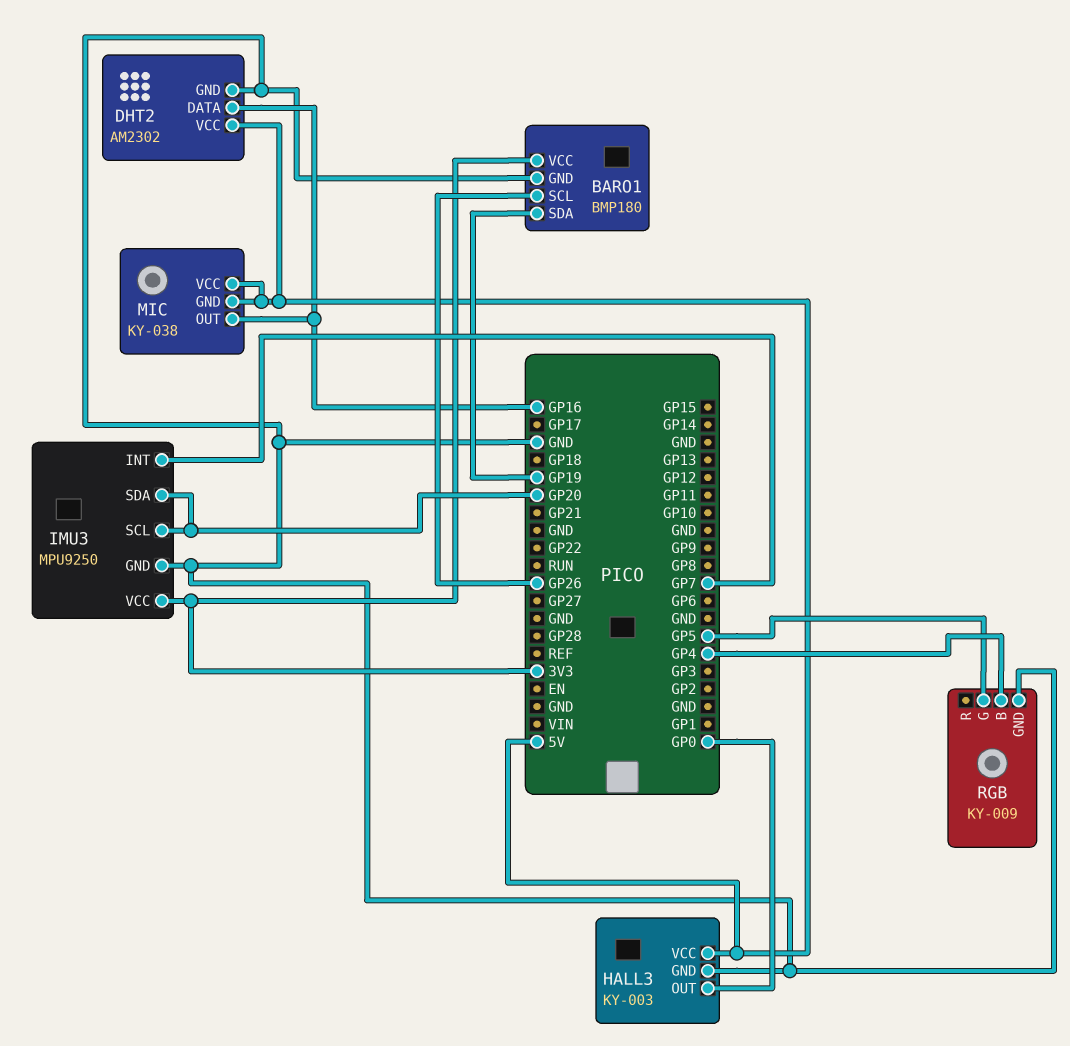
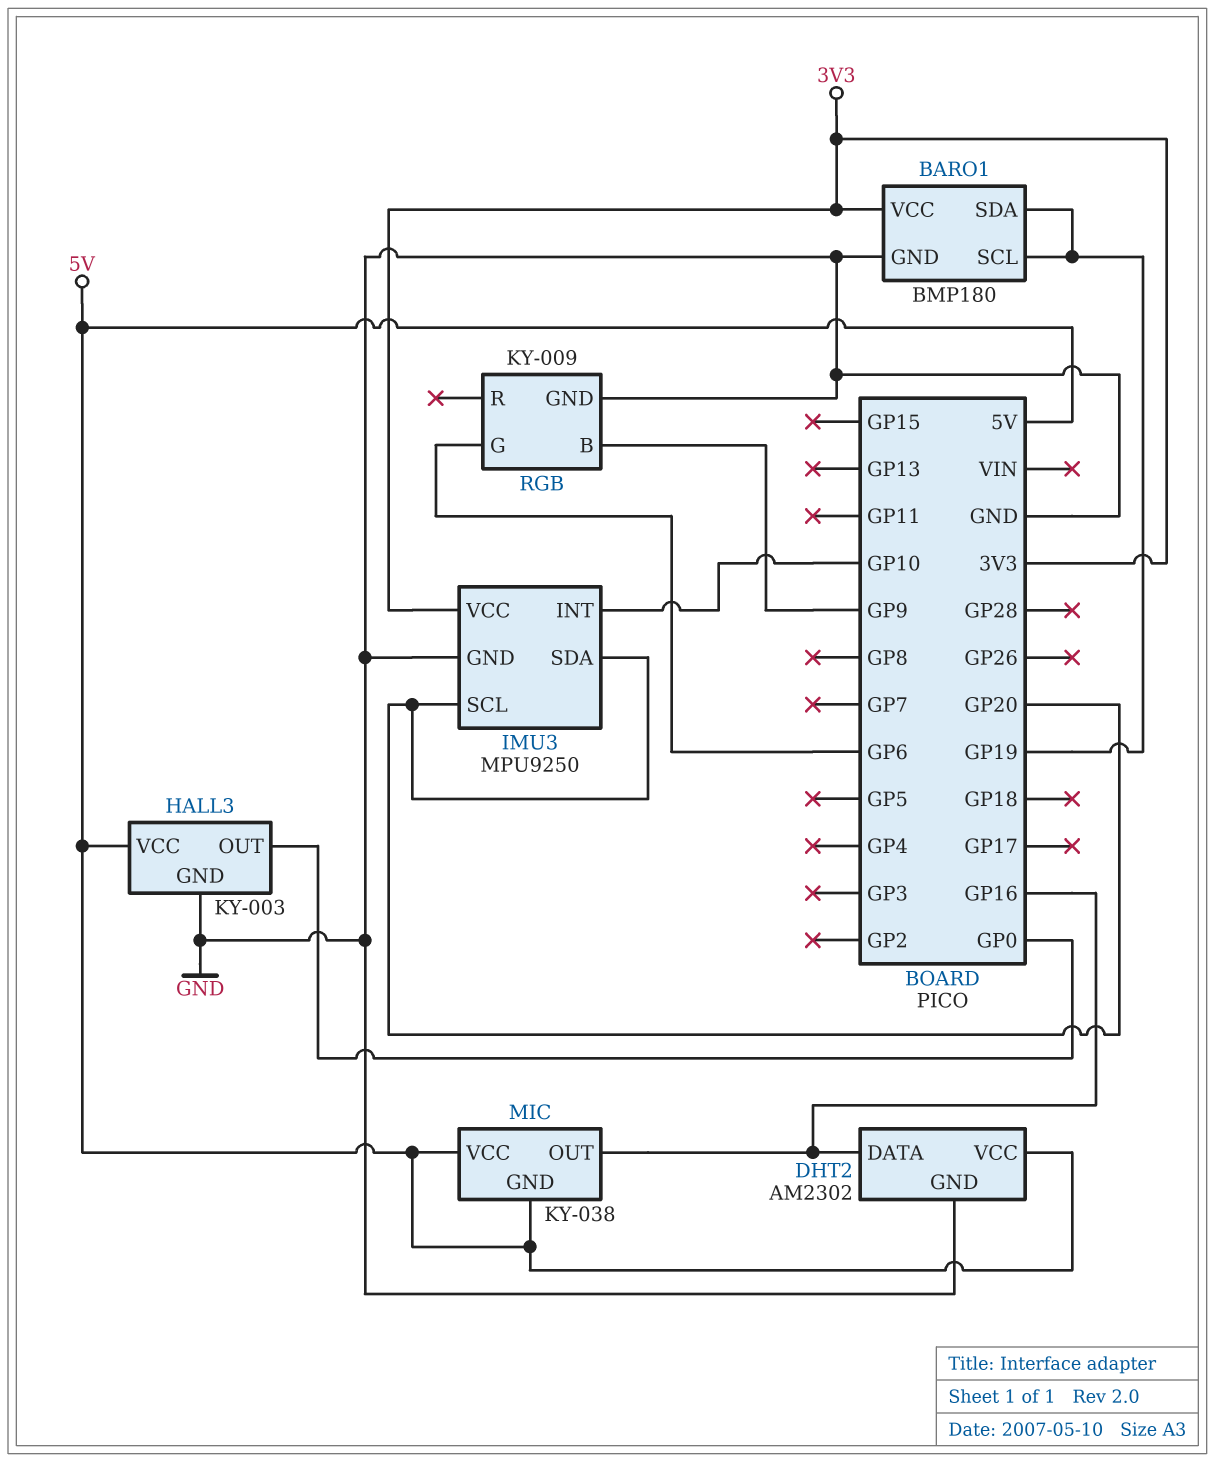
BARO1 pin SCL: GP26 -> GP19
IMU3 pin INT: GP7 -> GP10
RGB pin B: GP4 -> GP9
RGB pin G: GP5 -> GP6

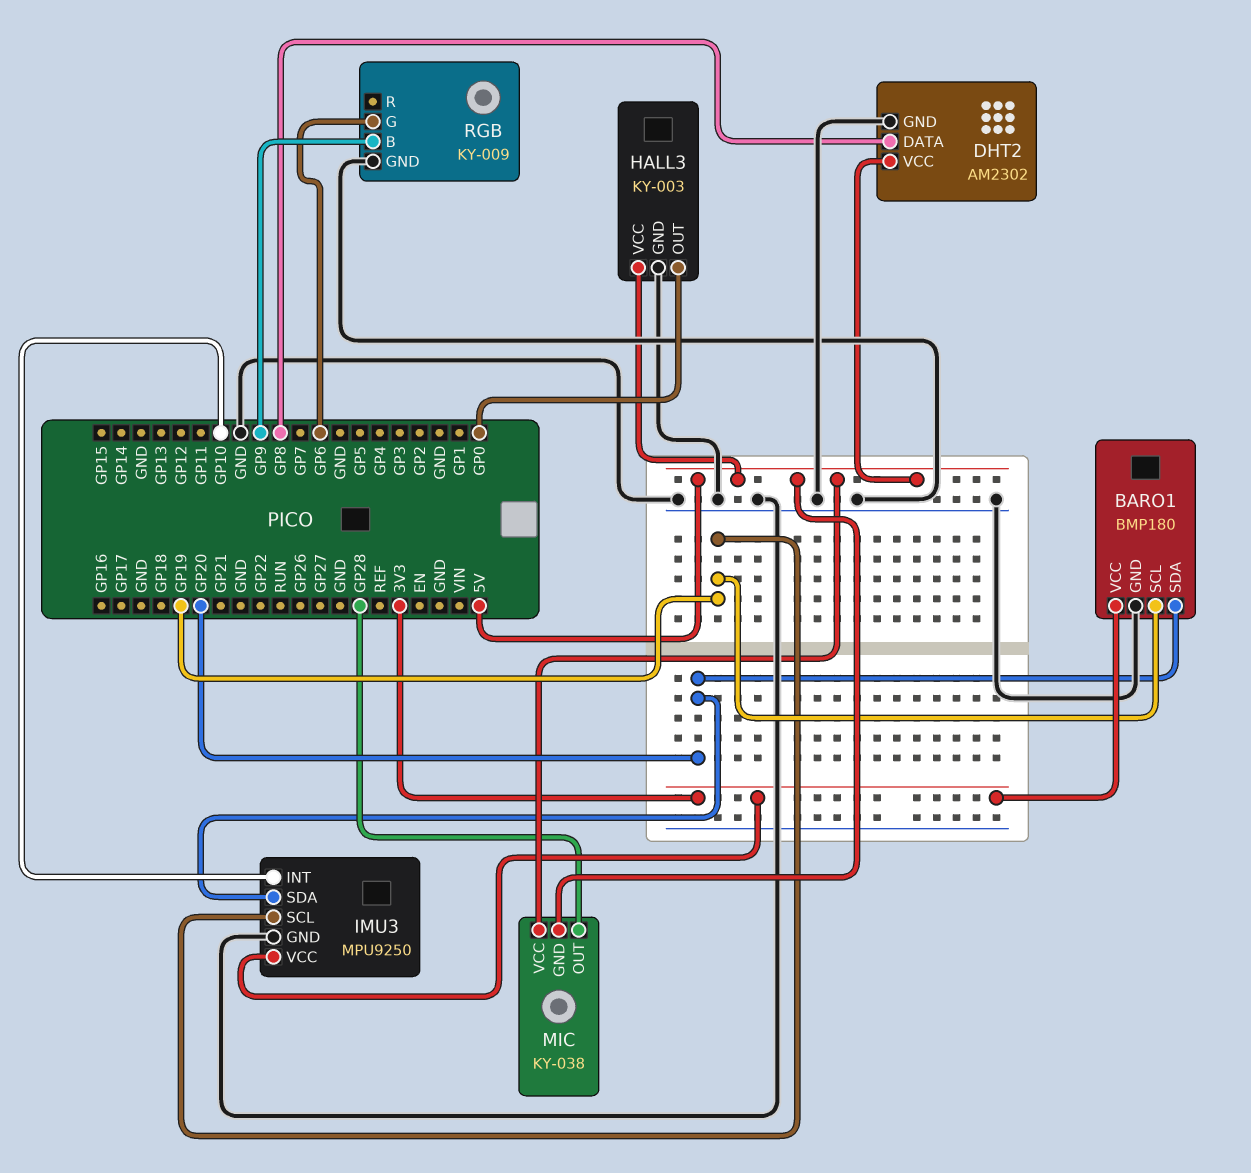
BARO1 pin SDA: GP19 -> GP20
DHT2 pin DATA: GP16 -> GP8
IMU3 pin SCL: GP20 -> GP19
MIC pin OUT: GP16 -> GP28

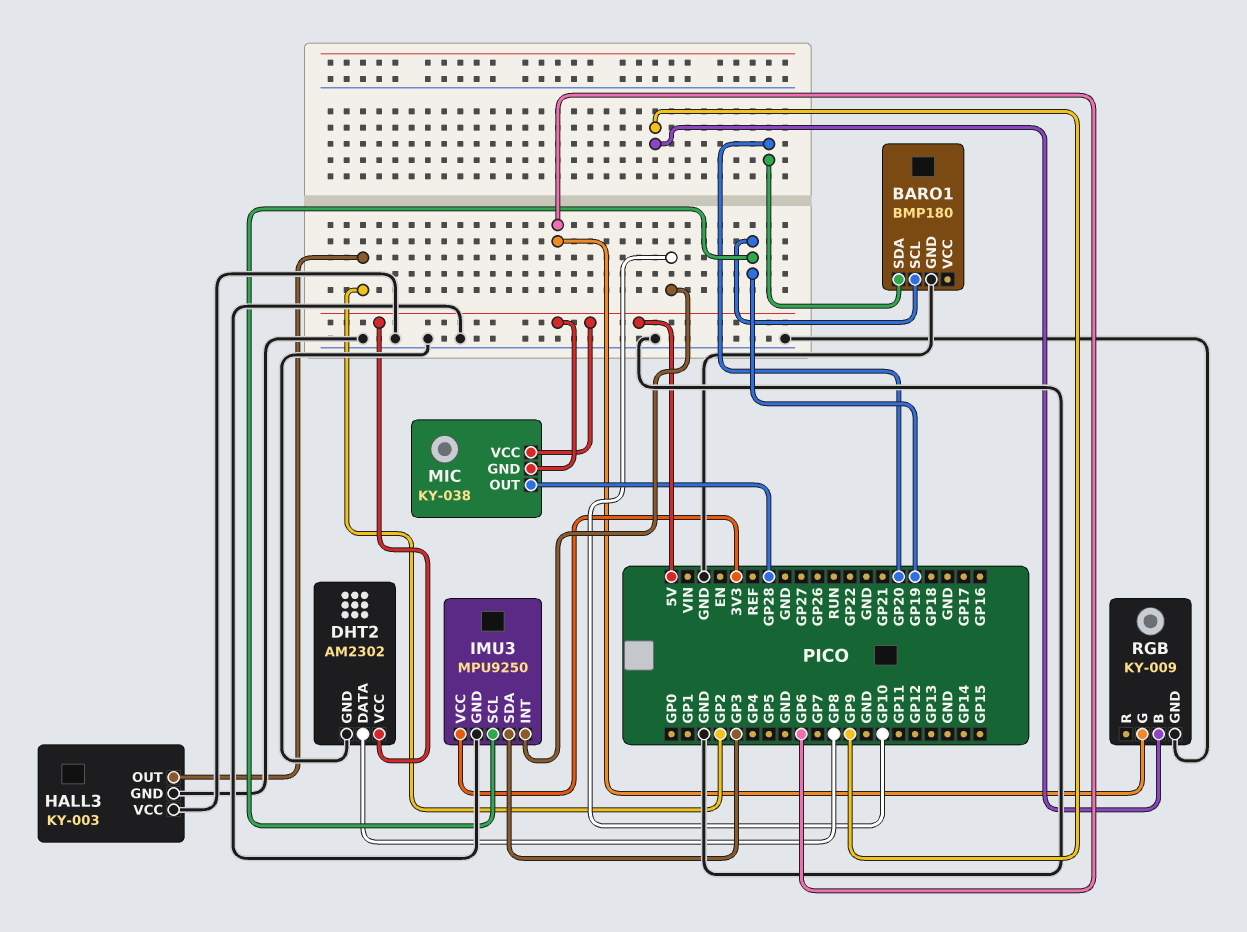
BARO1 pin VCC: 3V3 -> none
HALL3 pin OUT: GP0 -> GP2
HALL3 pin VCC: 5V -> GND
IMU3 pin SDA: GP20 -> GP3

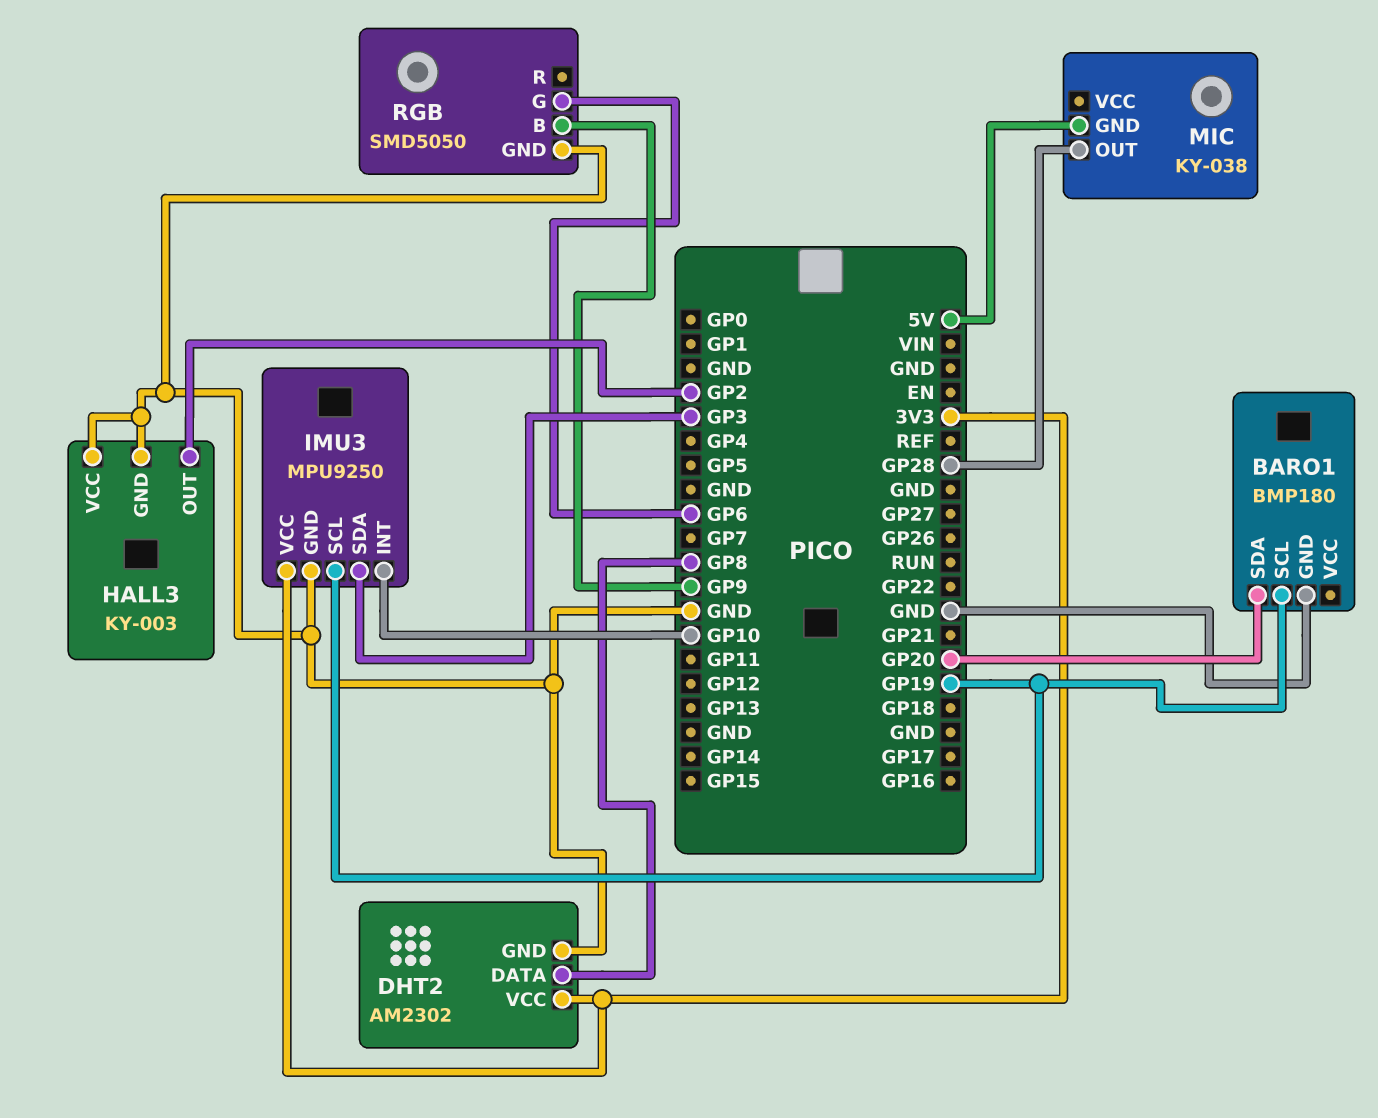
DHT2 pin VCC: 5V -> 3V3
MIC pin VCC: 5V -> none
RGB: KY-009 -> SMD5050

